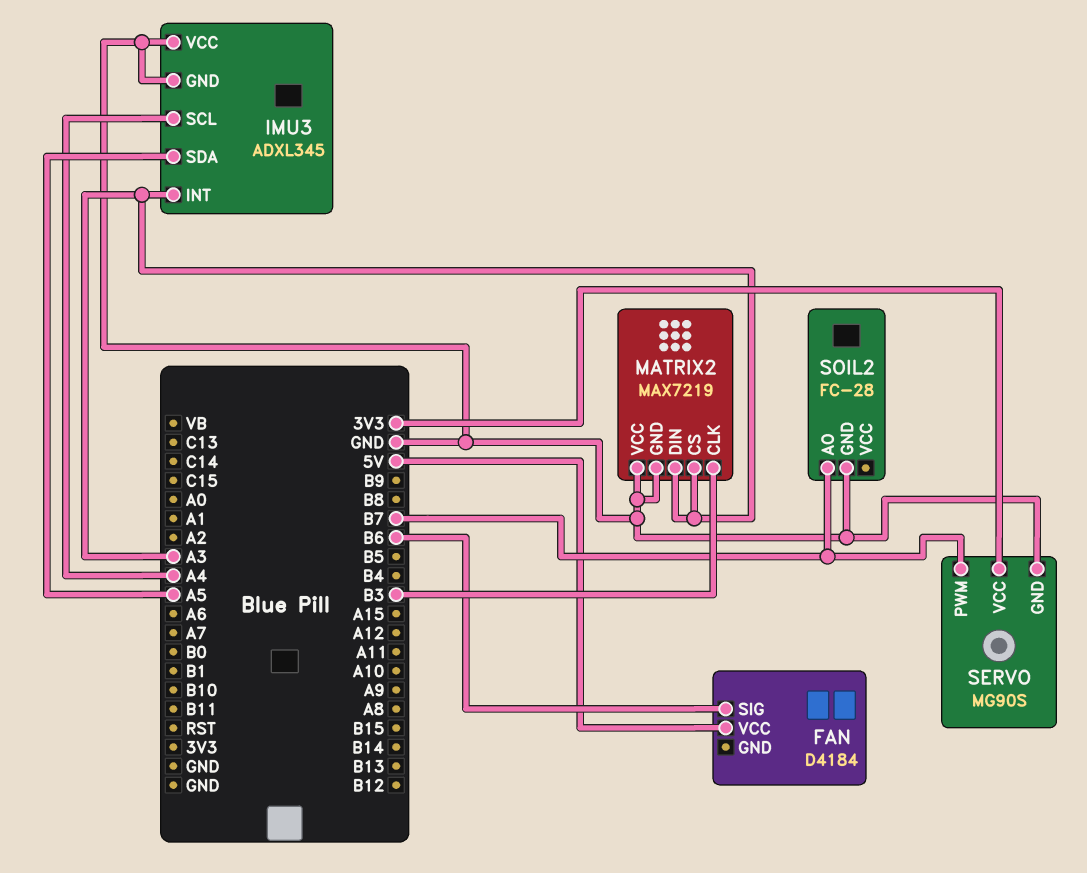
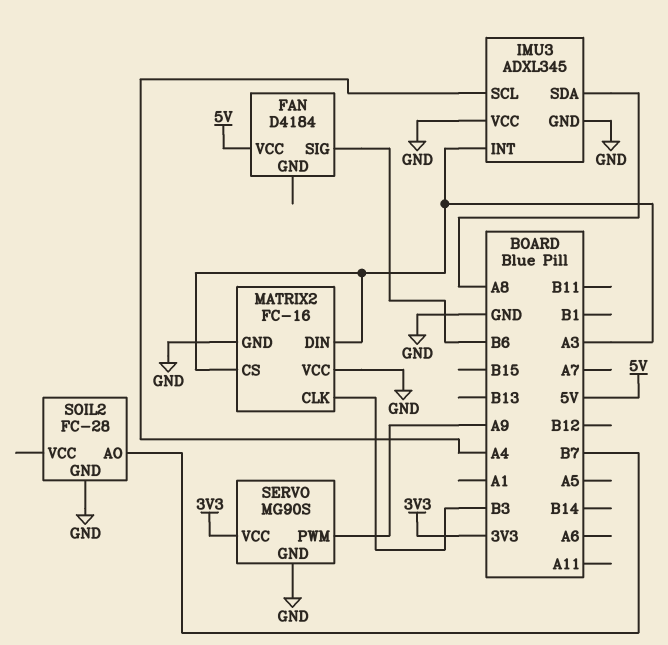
IMU3 pin SDA: A5 -> A8
MATRIX2: MAX7219 -> FC-16
SERVO pin PWM: B7 -> A9

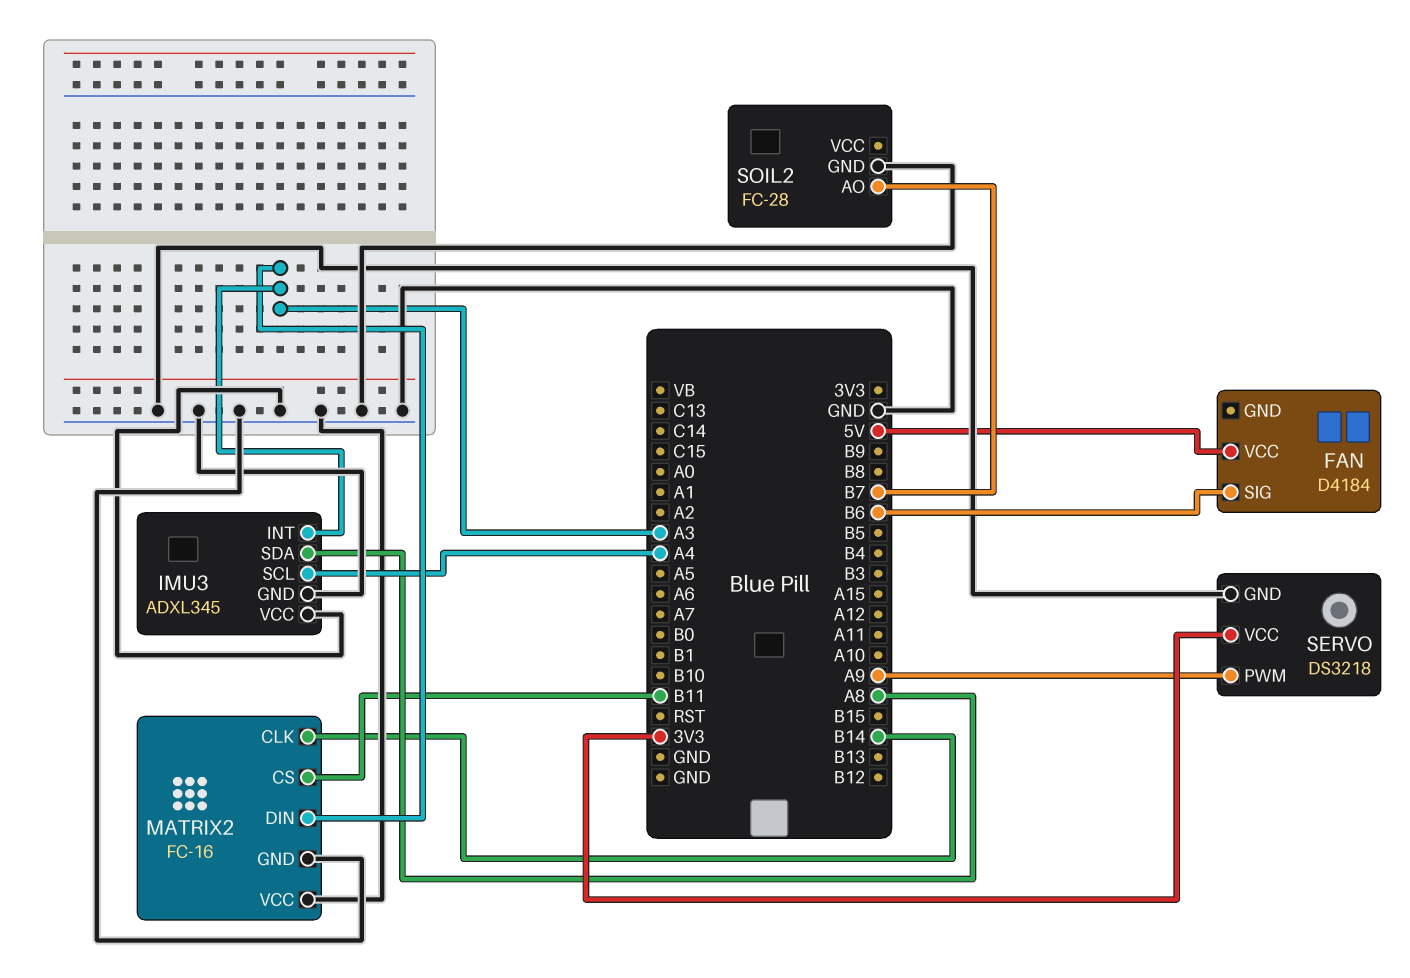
MATRIX2 pin CLK: B3 -> B14
MATRIX2 pin CS: A3 -> B11
SERVO: MG90S -> DS3218

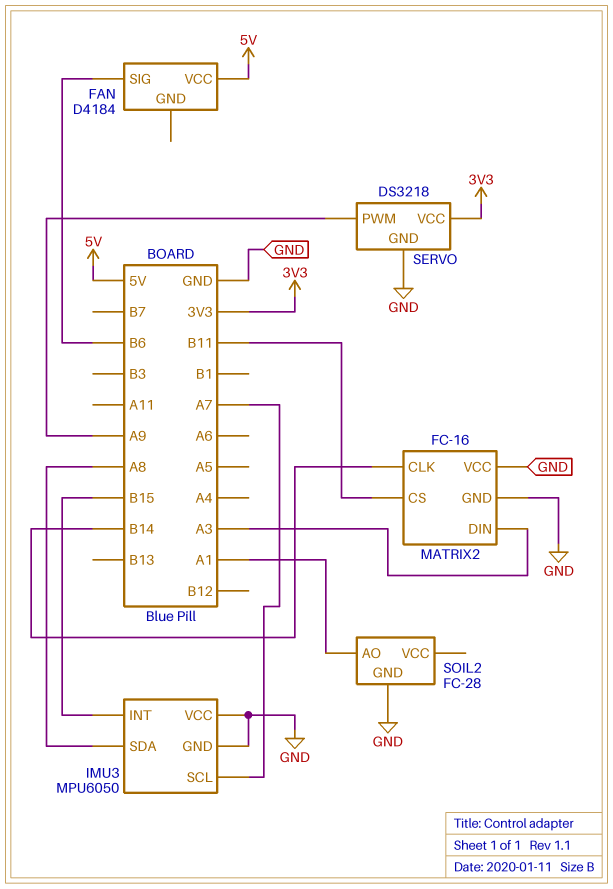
IMU3: ADXL345 -> MPU6050
IMU3 pin INT: A3 -> B15
IMU3 pin SCL: A4 -> A7
SOIL2 pin AO: B7 -> A1

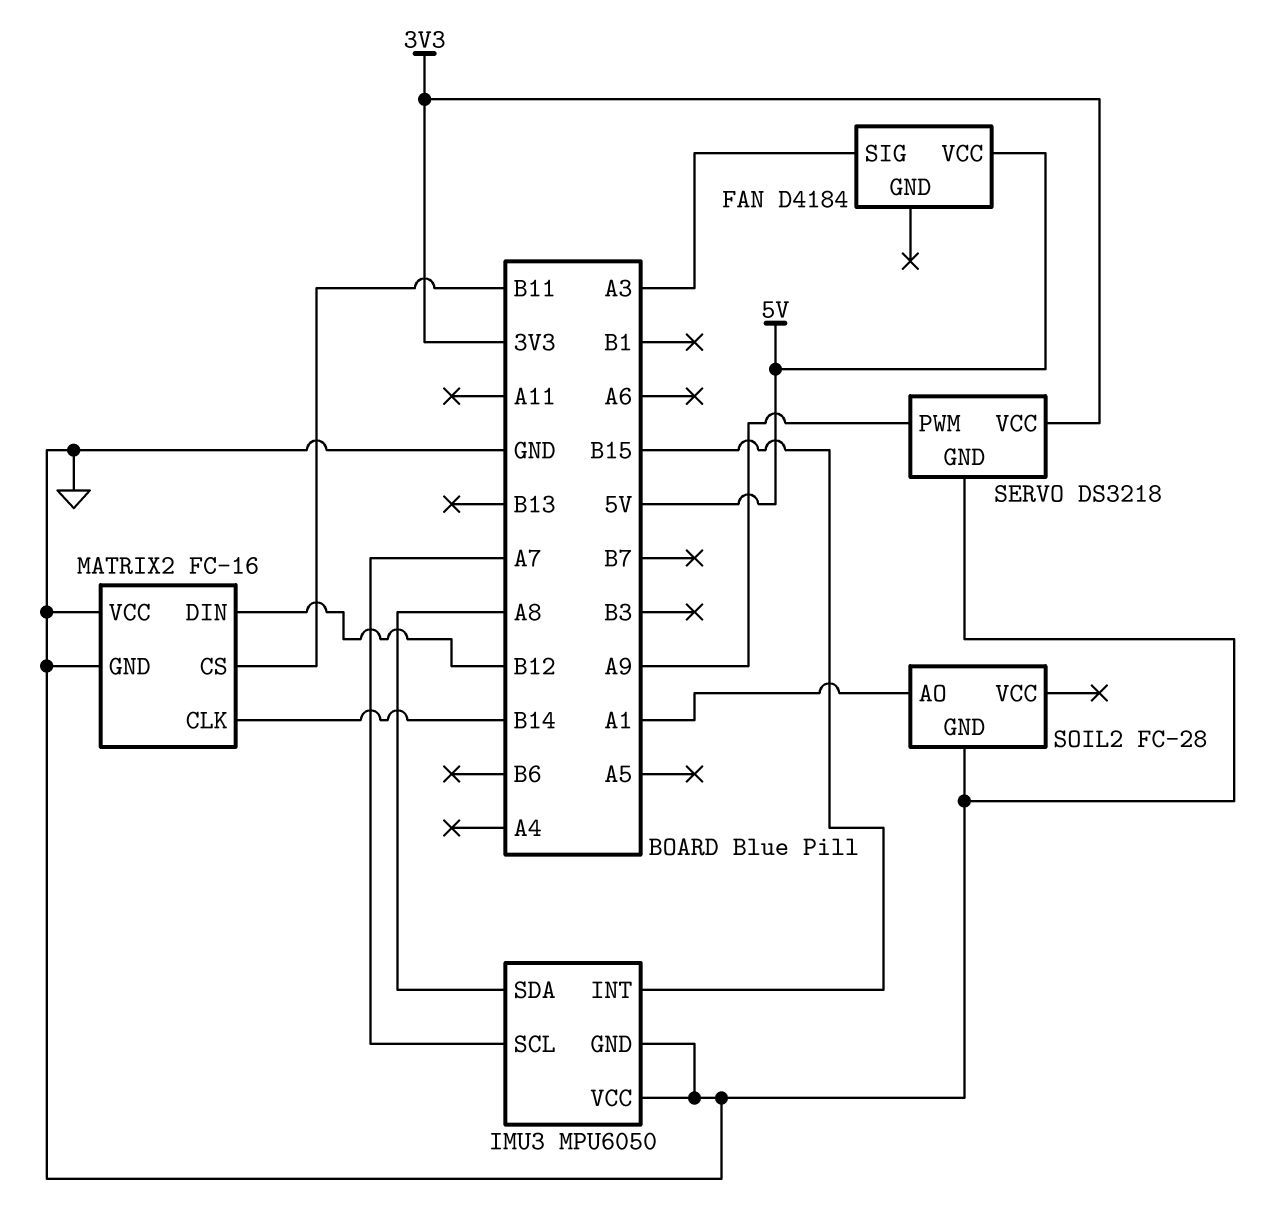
FAN pin SIG: B6 -> A3
MATRIX2 pin DIN: A3 -> B12

